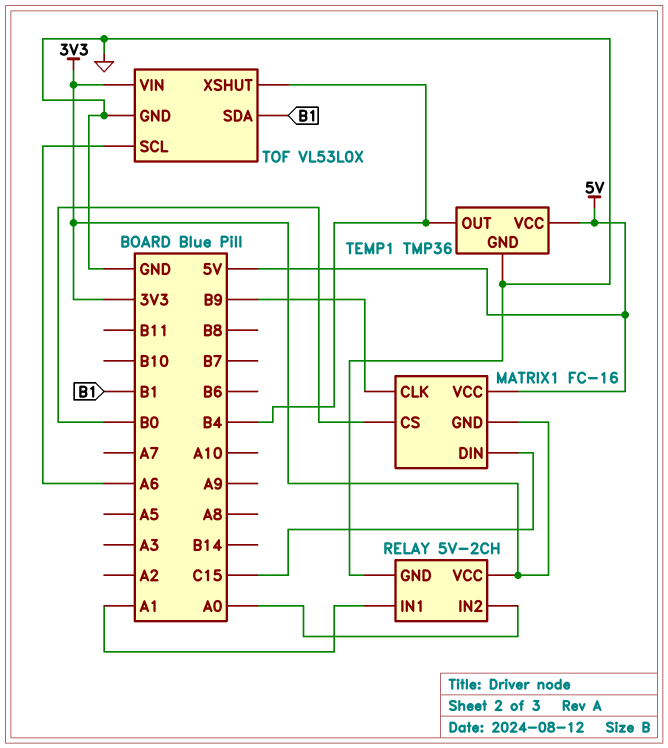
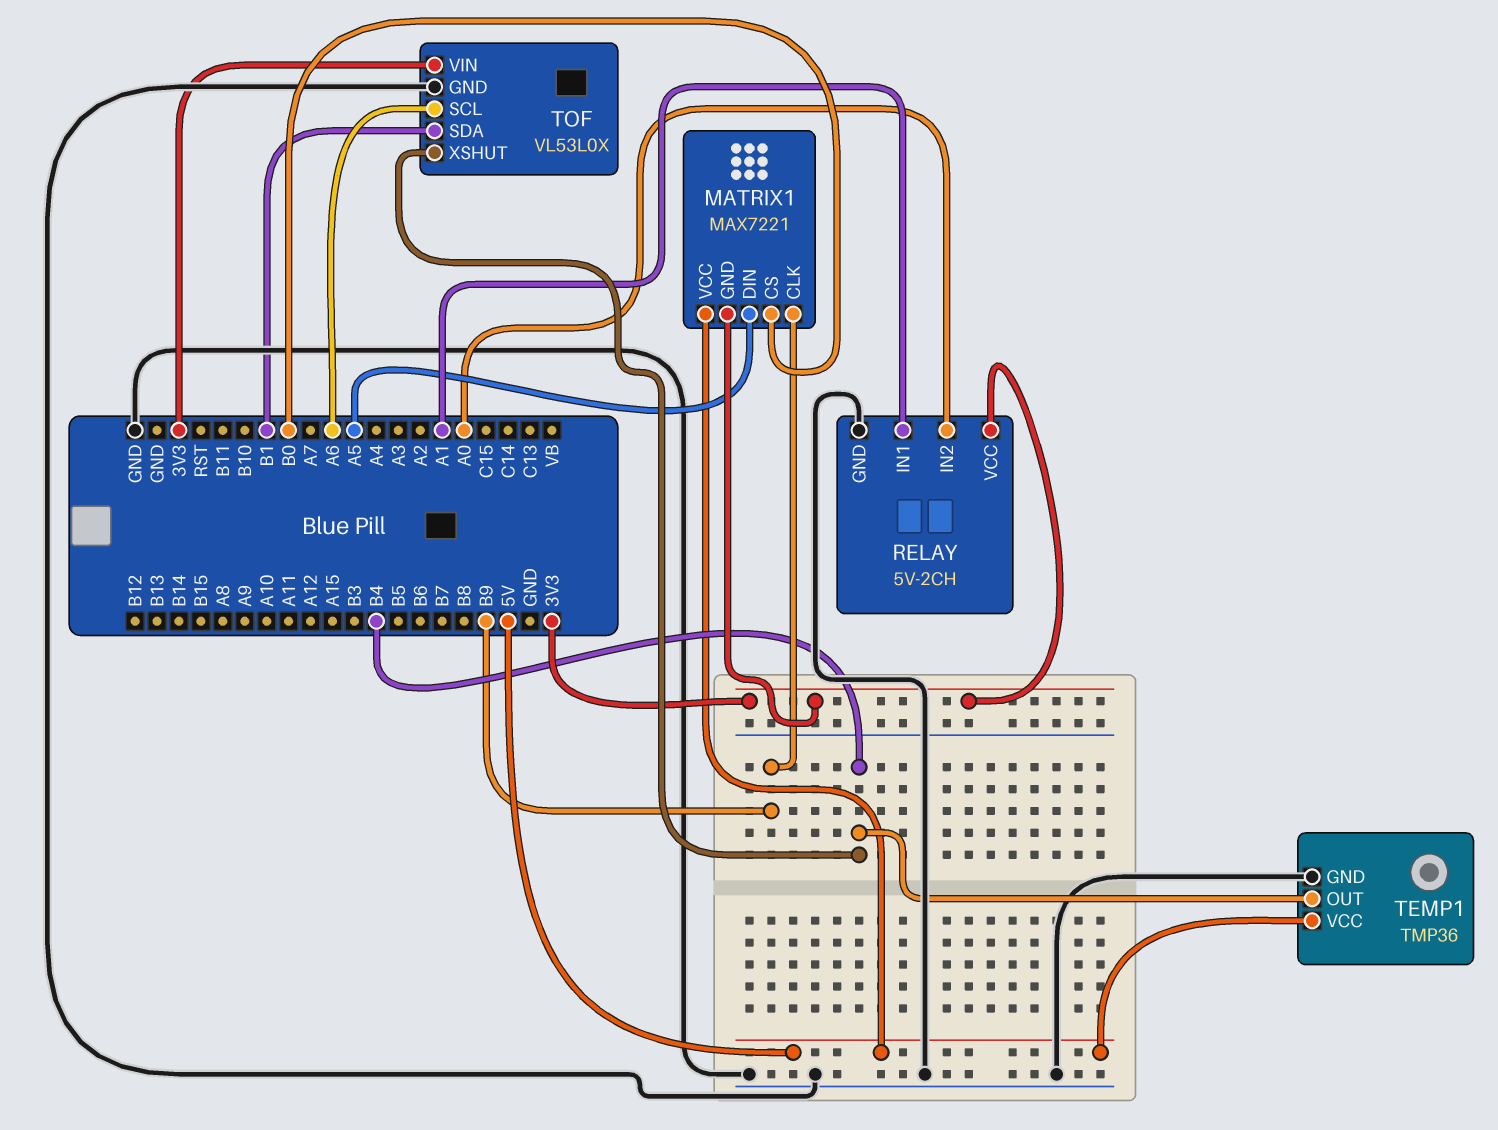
MATRIX1: FC-16 -> MAX7221
MATRIX1 pin DIN: C15 -> A5

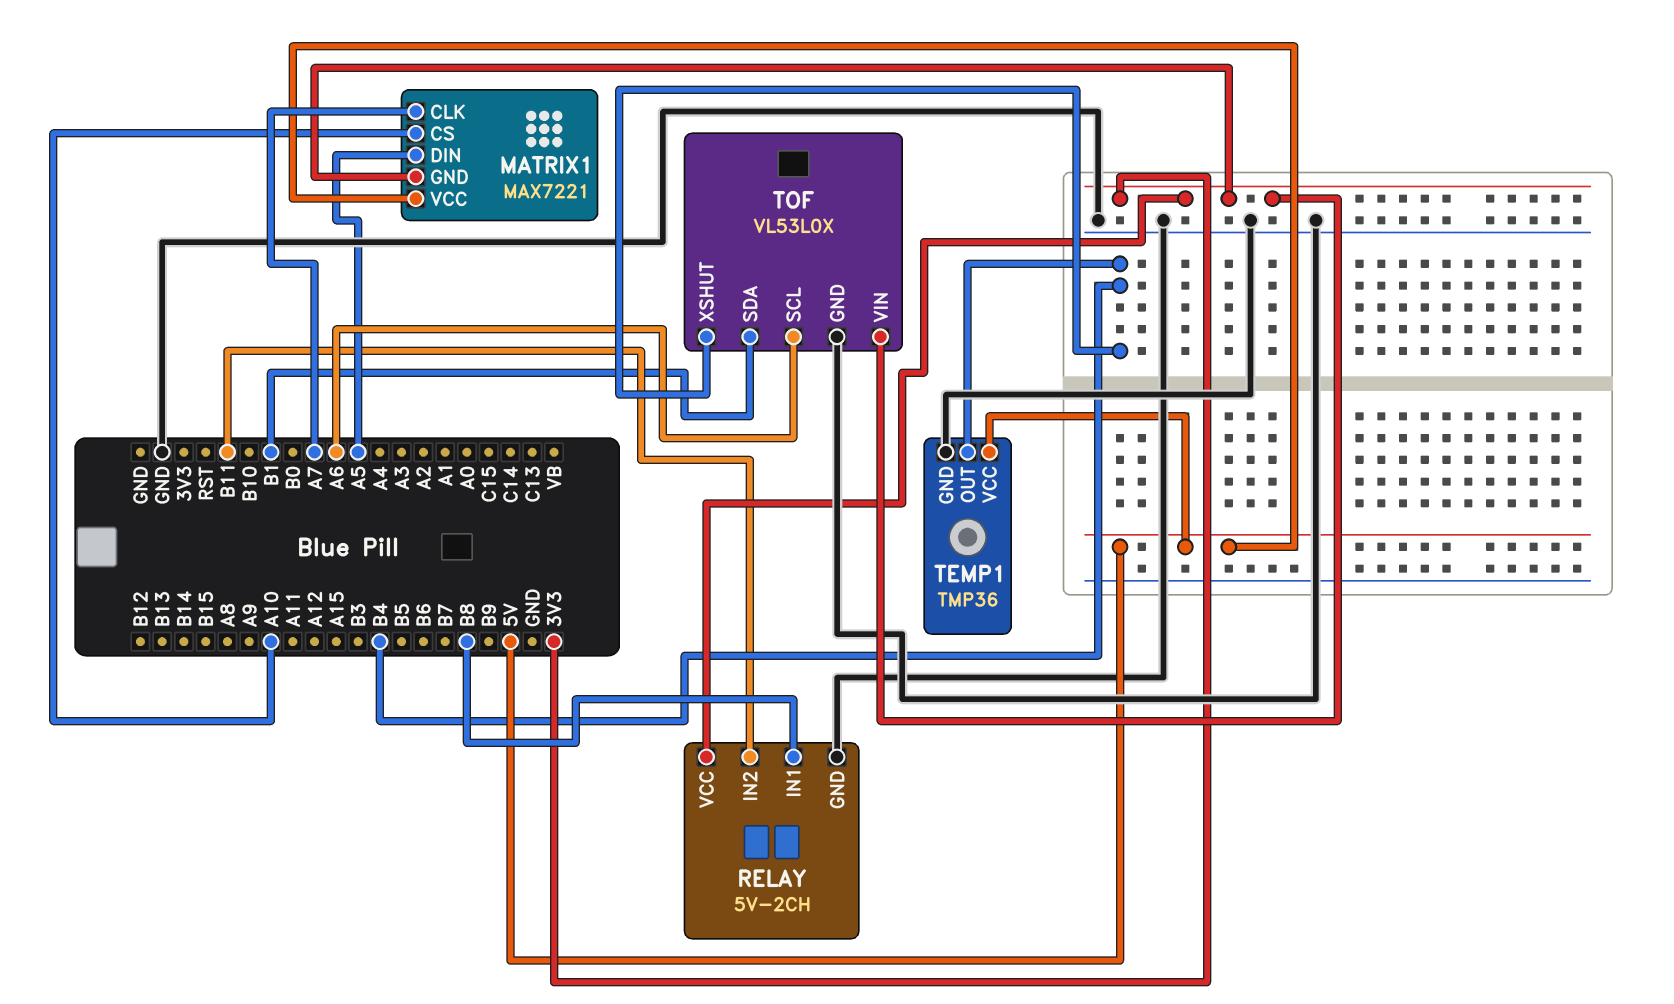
MATRIX1 pin CLK: B9 -> A7
MATRIX1 pin CS: B0 -> A10
RELAY pin IN1: A1 -> B8
RELAY pin IN2: A0 -> B11

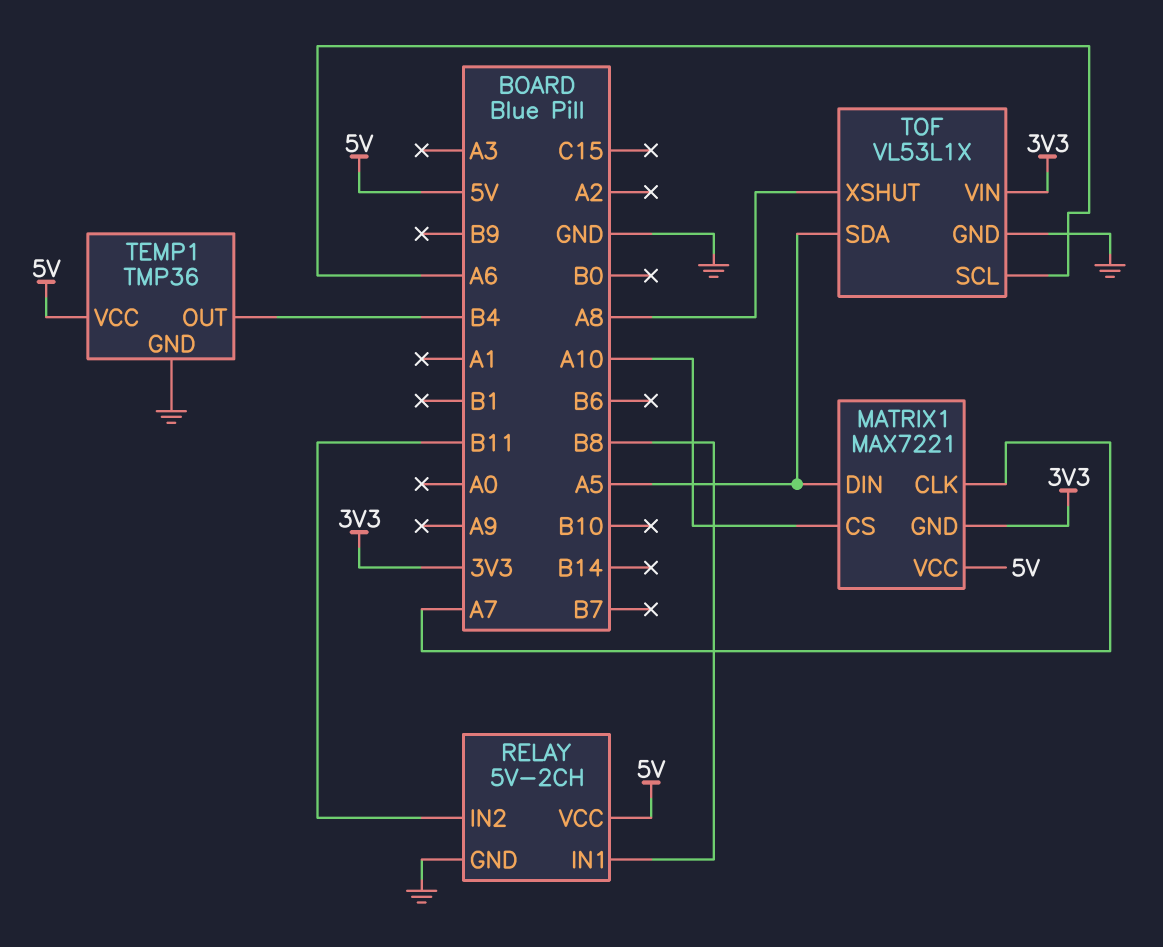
RELAY pin VCC: 3V3 -> 5V
TOF: VL53L0X -> VL53L1X
TOF pin SDA: B1 -> A5
TOF pin XSHUT: B4 -> A8

